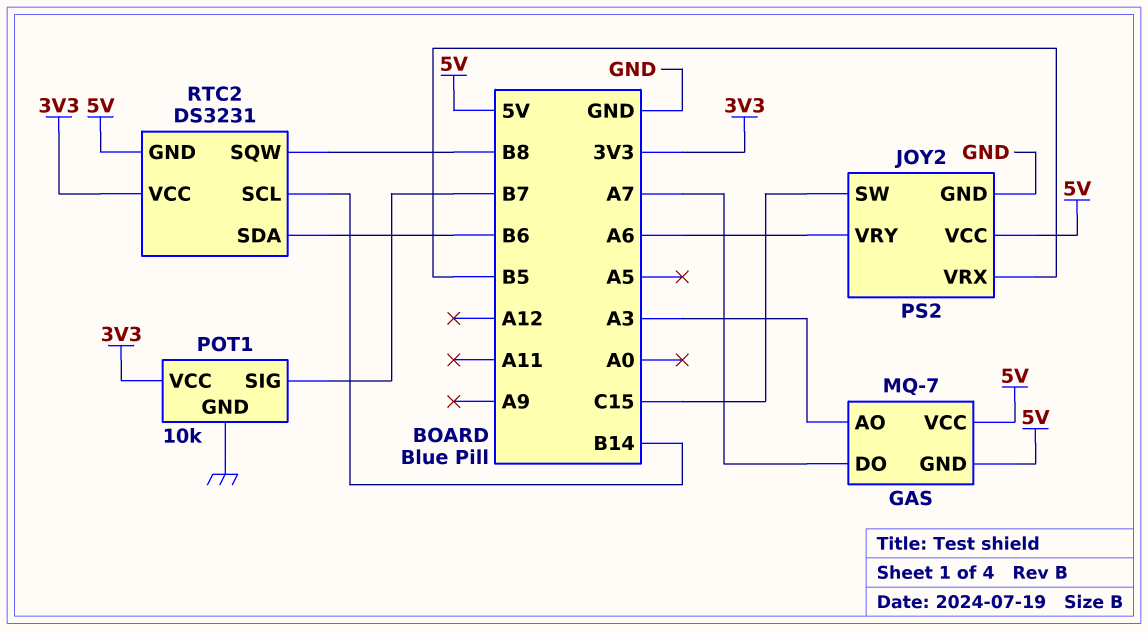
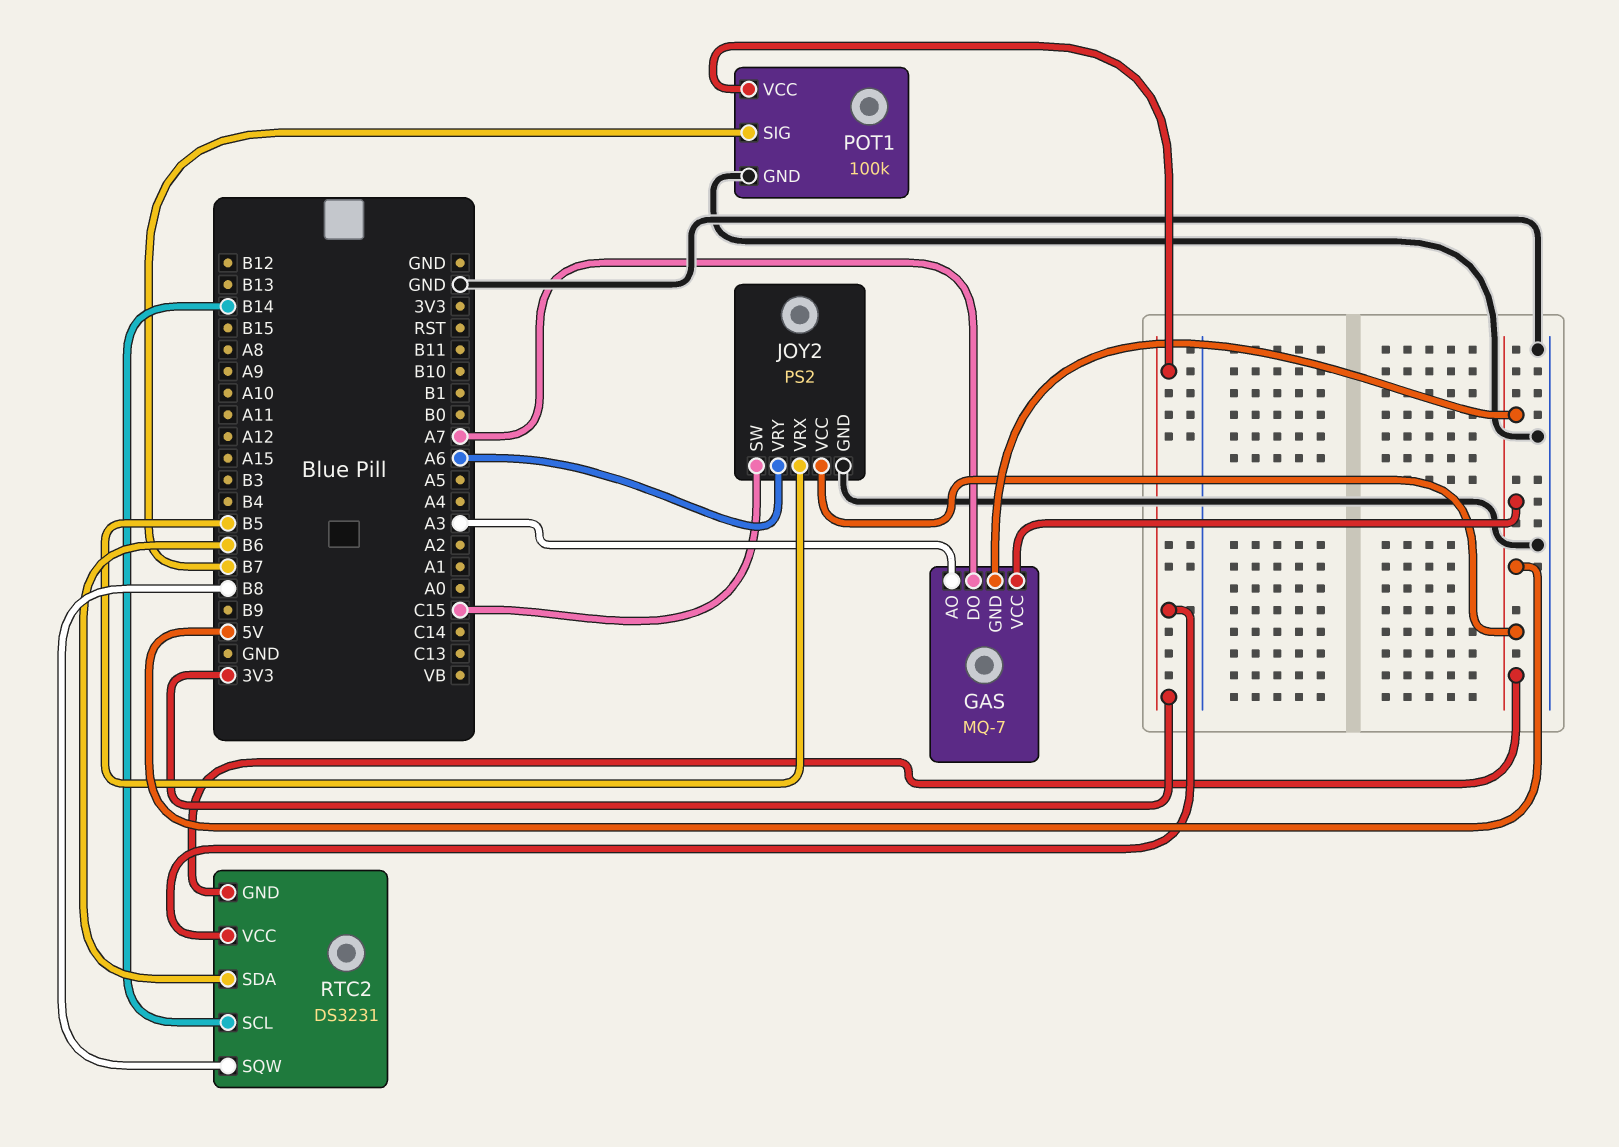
POT1: 10k -> 100k

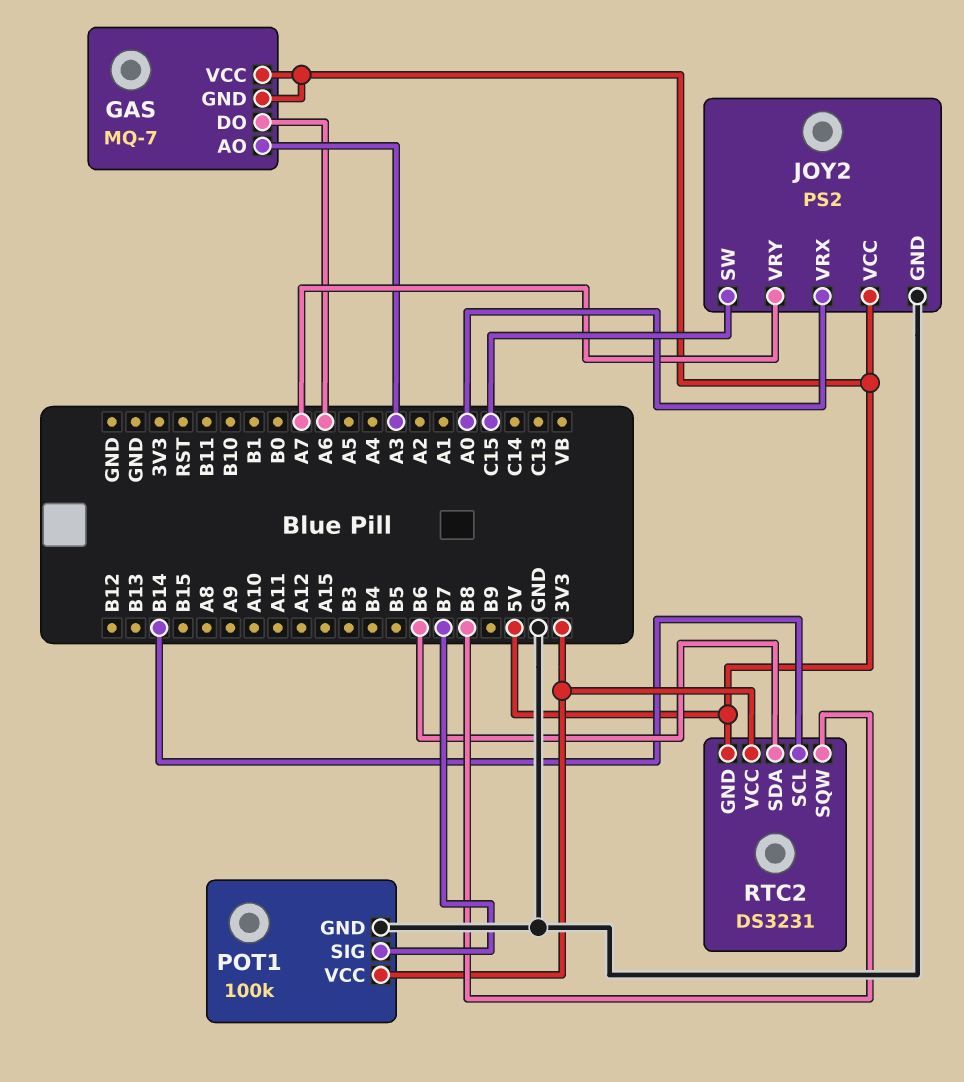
GAS pin DO: A7 -> A6
JOY2 pin VRX: B5 -> A0
JOY2 pin VRY: A6 -> A7

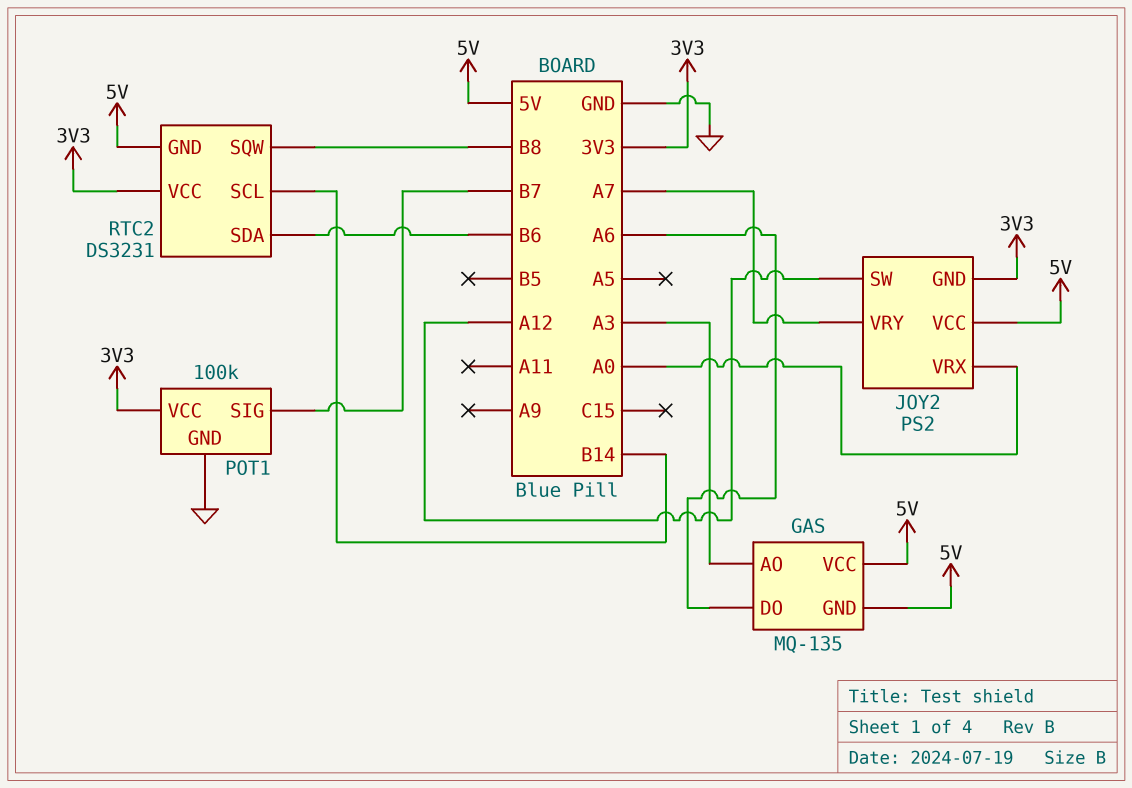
GAS: MQ-7 -> MQ-135
JOY2 pin GND: GND -> 3V3
JOY2 pin SW: C15 -> A12

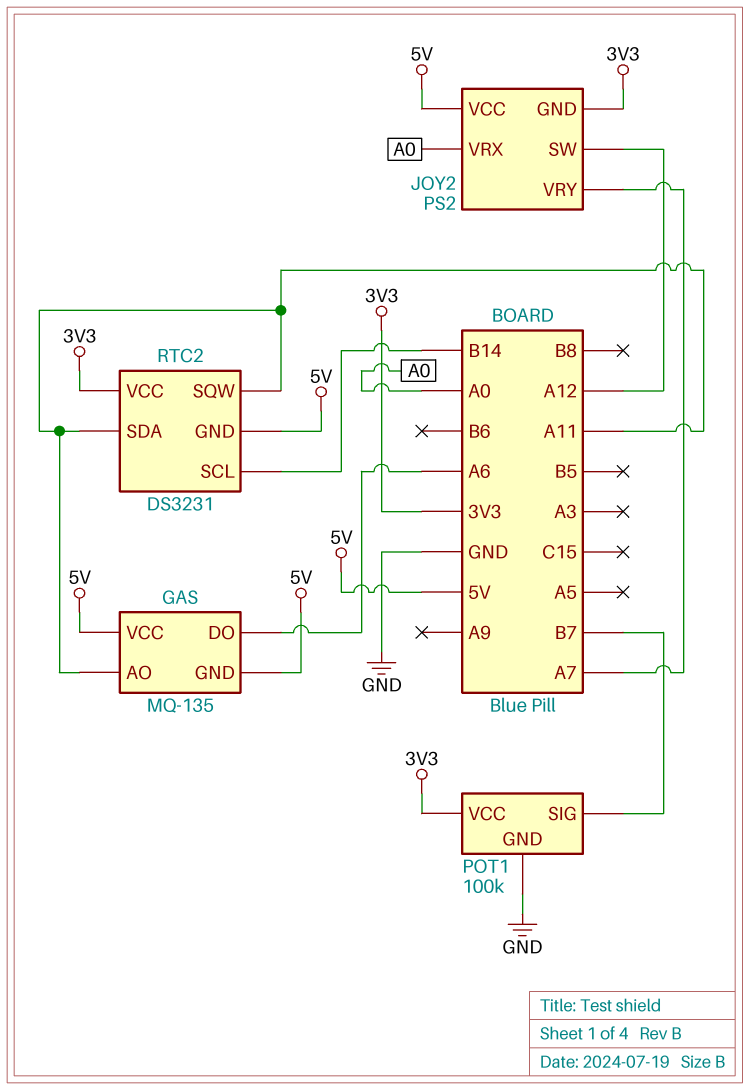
GAS pin AO: A3 -> A11
RTC2 pin SDA: B6 -> A11
RTC2 pin SQW: B8 -> A11

